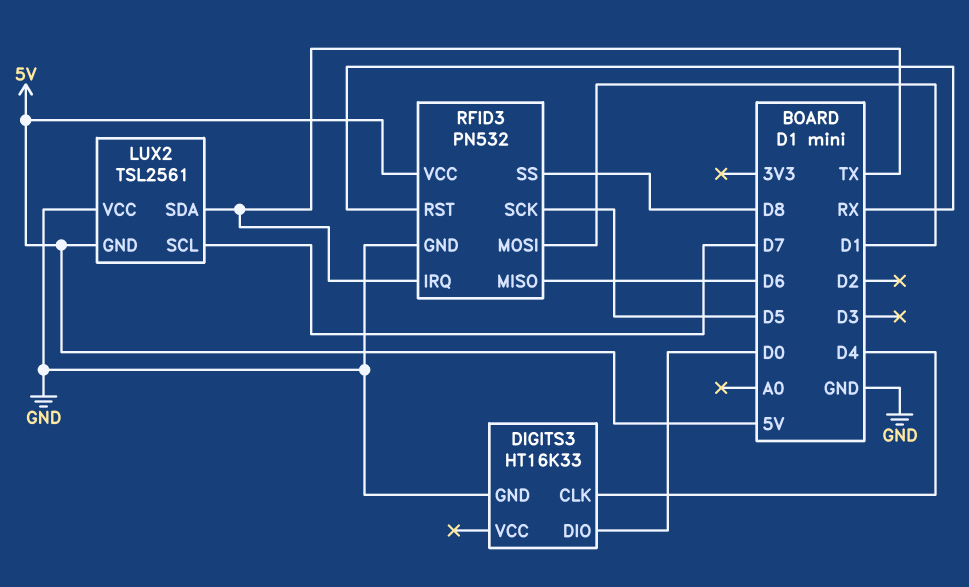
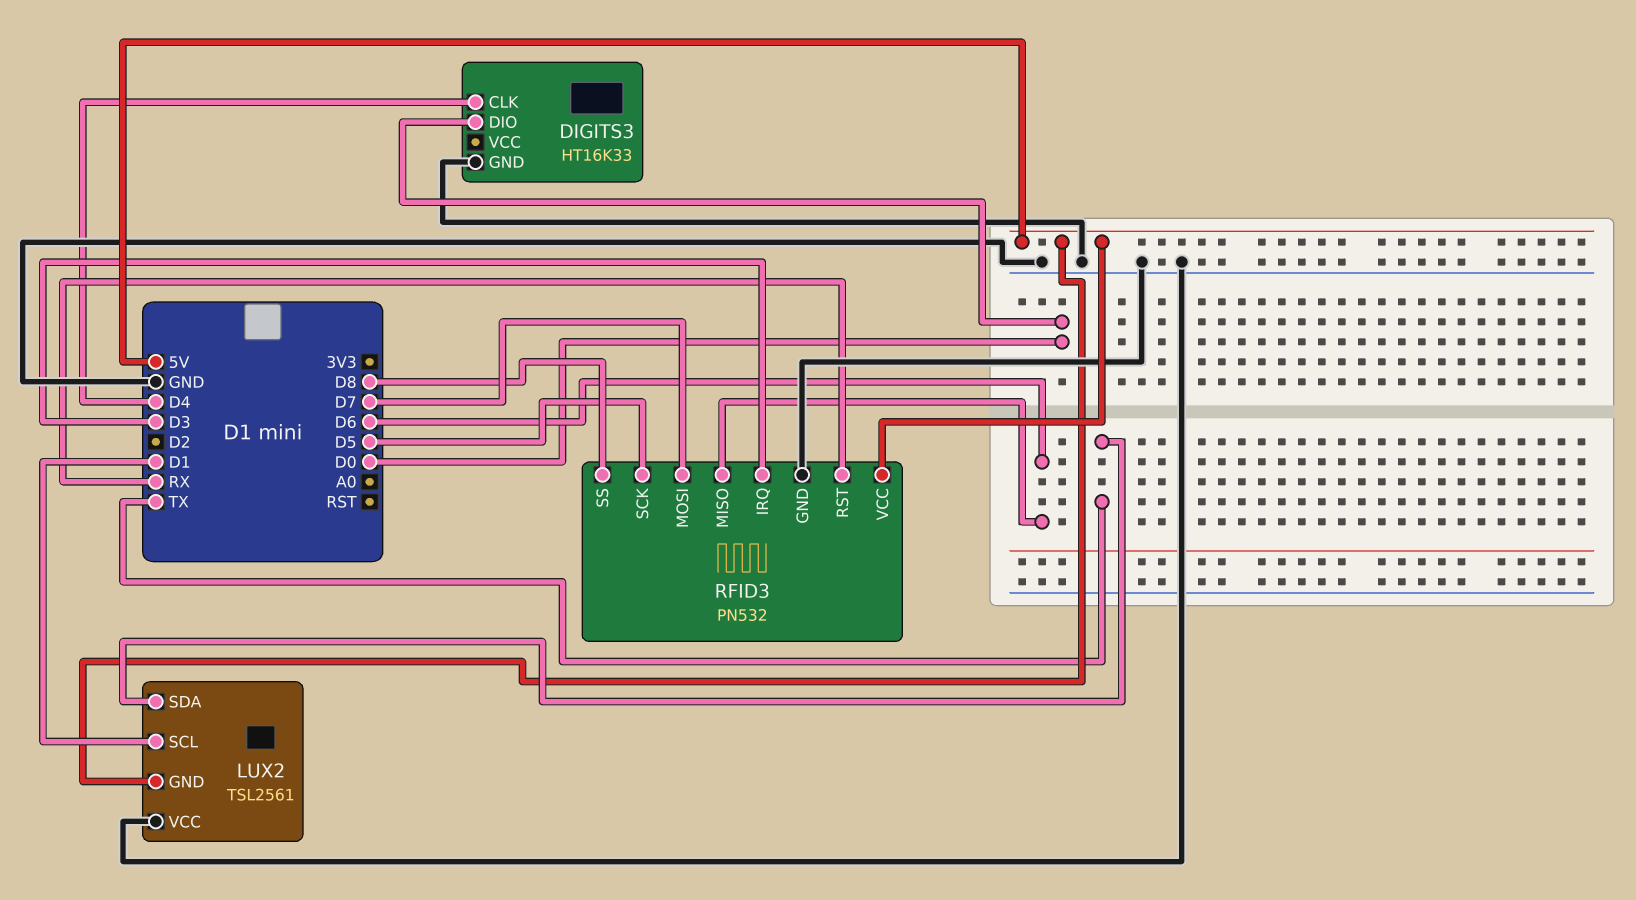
LUX2 pin SCL: D7 -> D1
RFID3 pin IRQ: TX -> D3
RFID3 pin MOSI: D1 -> D7

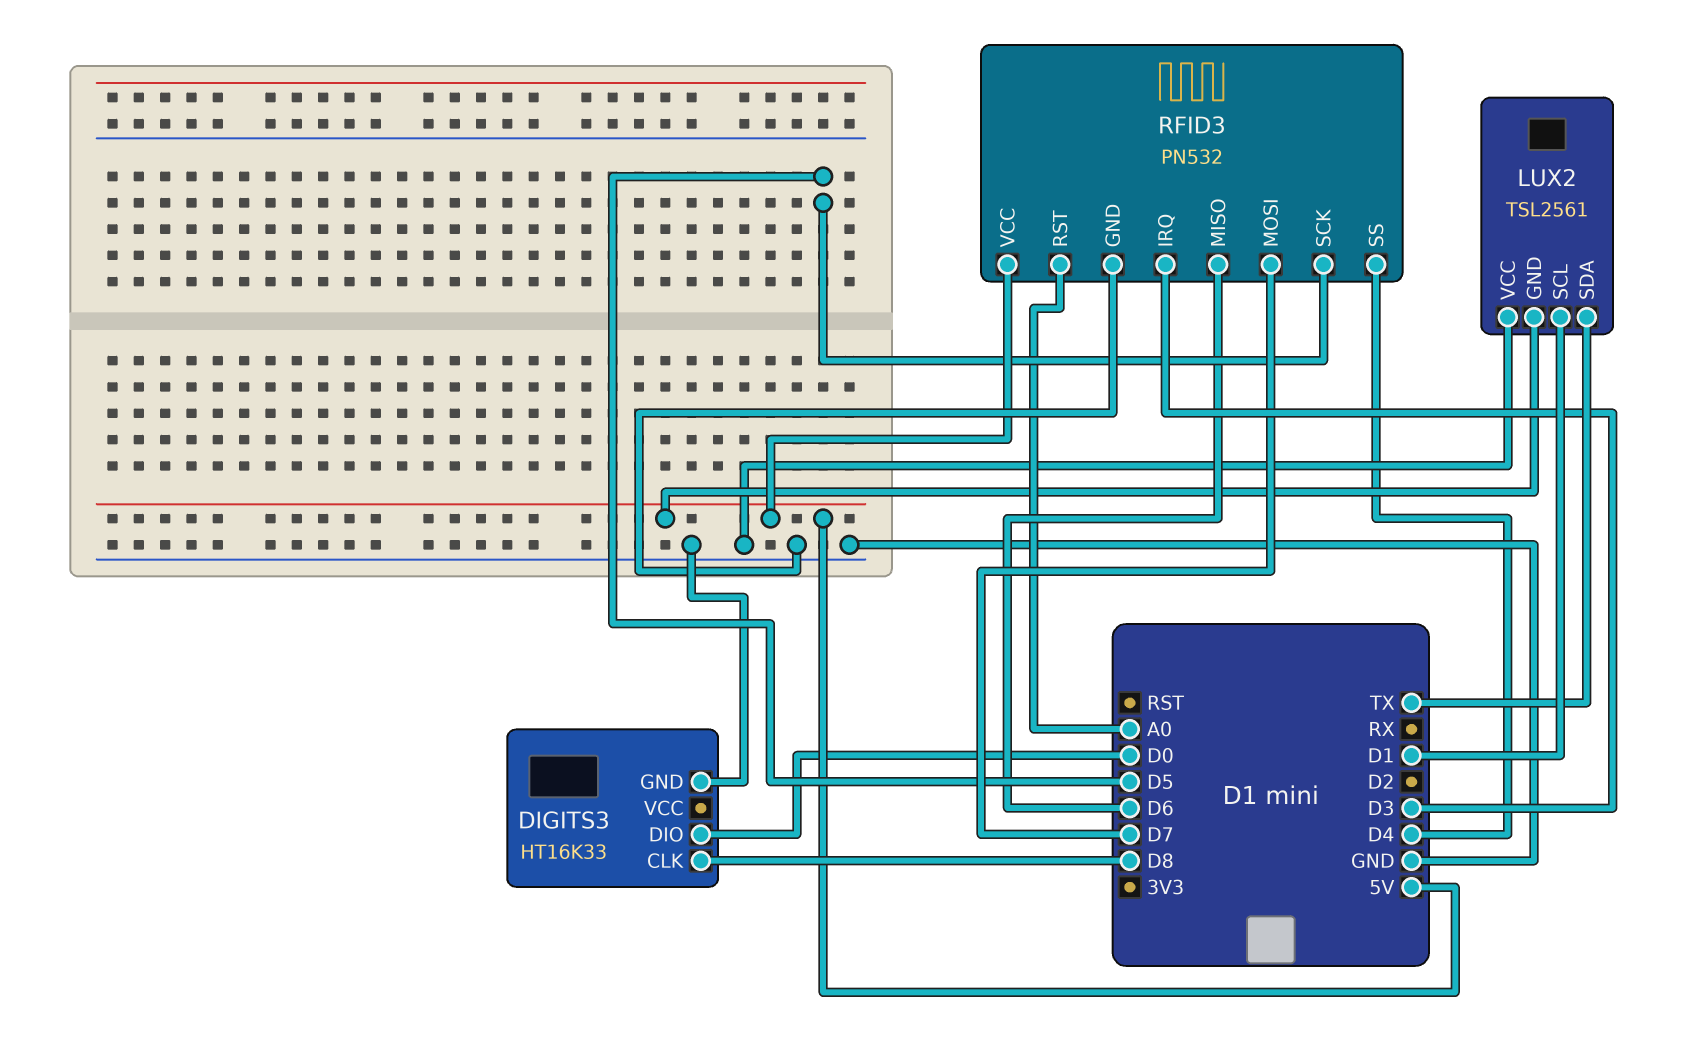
DIGITS3 pin CLK: D4 -> D8
RFID3 pin RST: RX -> A0
RFID3 pin SS: D8 -> D4

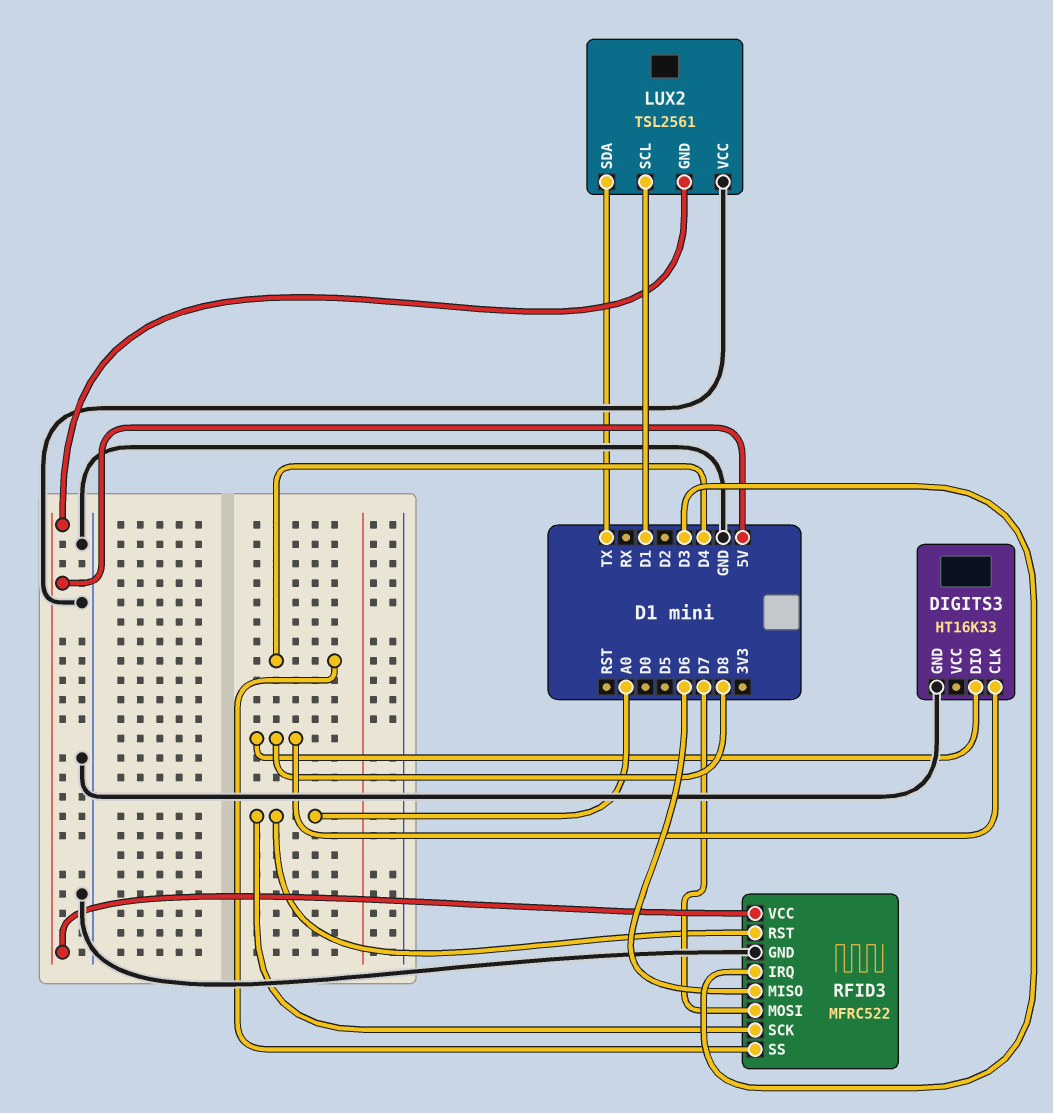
DIGITS3 pin DIO: D0 -> D8
RFID3: PN532 -> MFRC522
RFID3 pin SCK: D5 -> A0

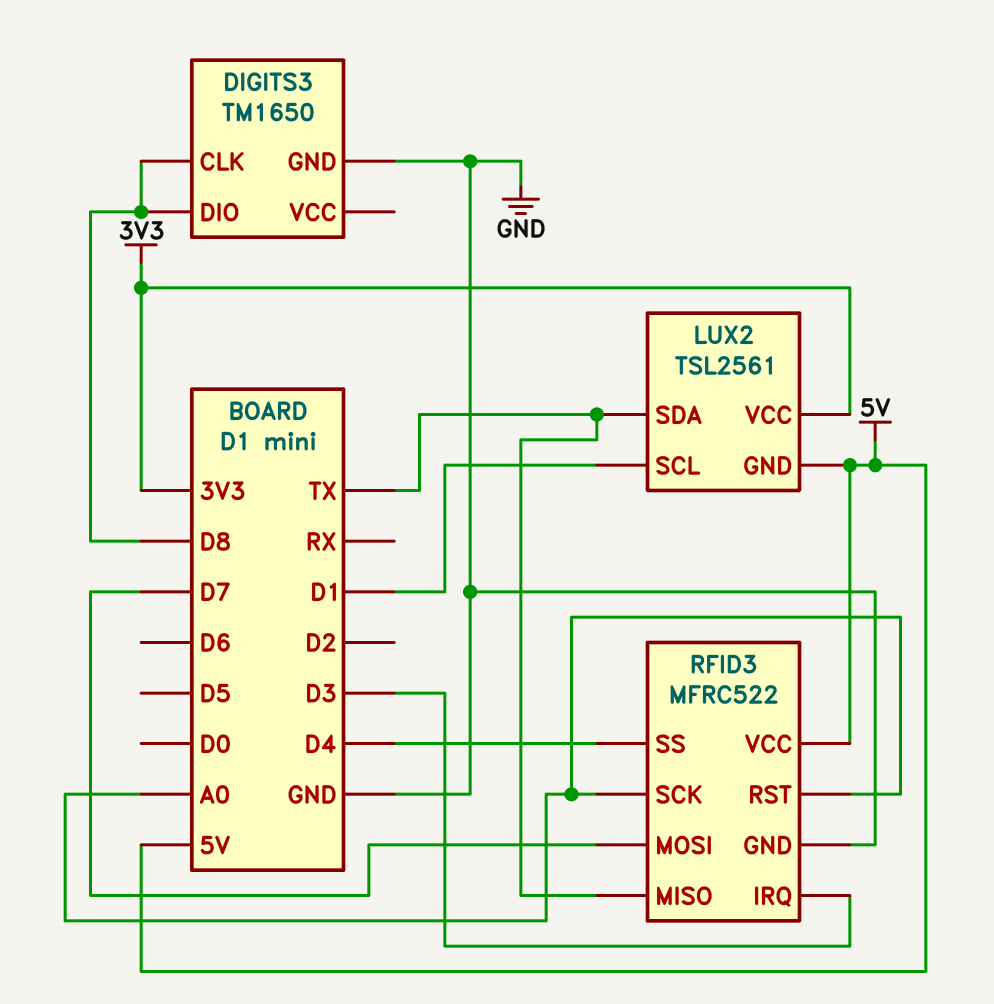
DIGITS3: HT16K33 -> TM1650
LUX2 pin VCC: GND -> 3V3
RFID3 pin MISO: D6 -> TX

